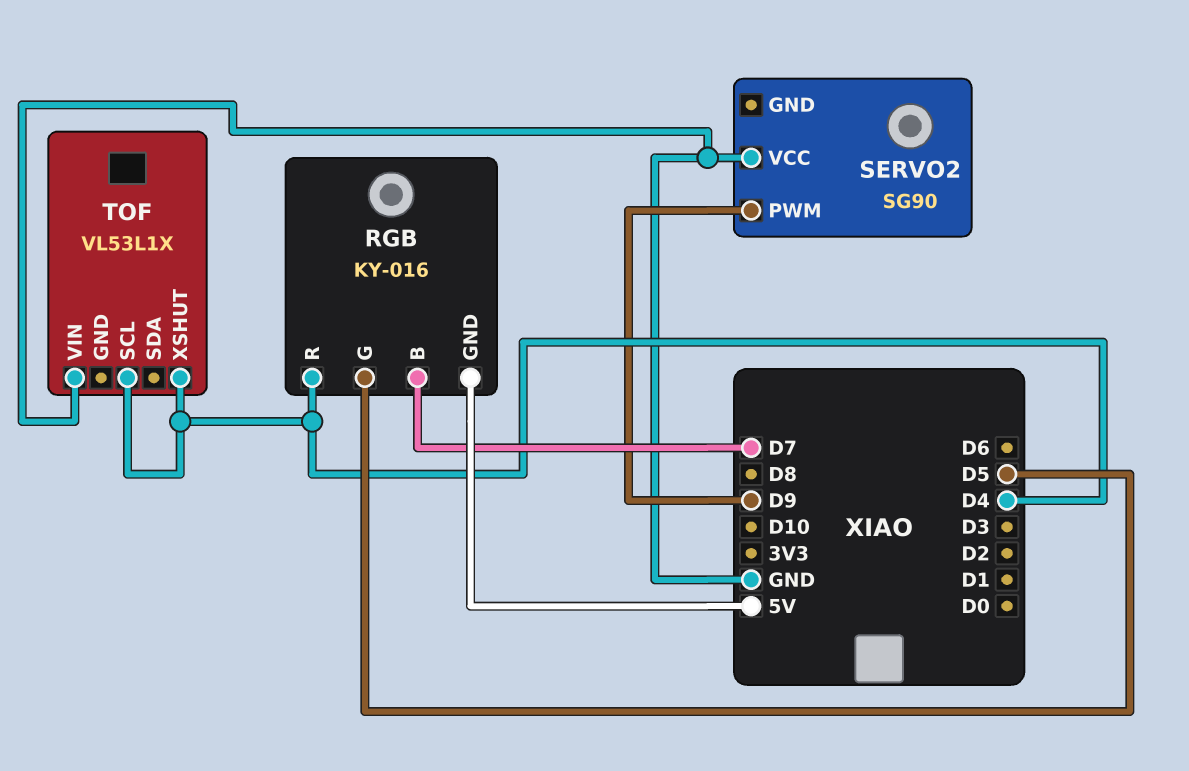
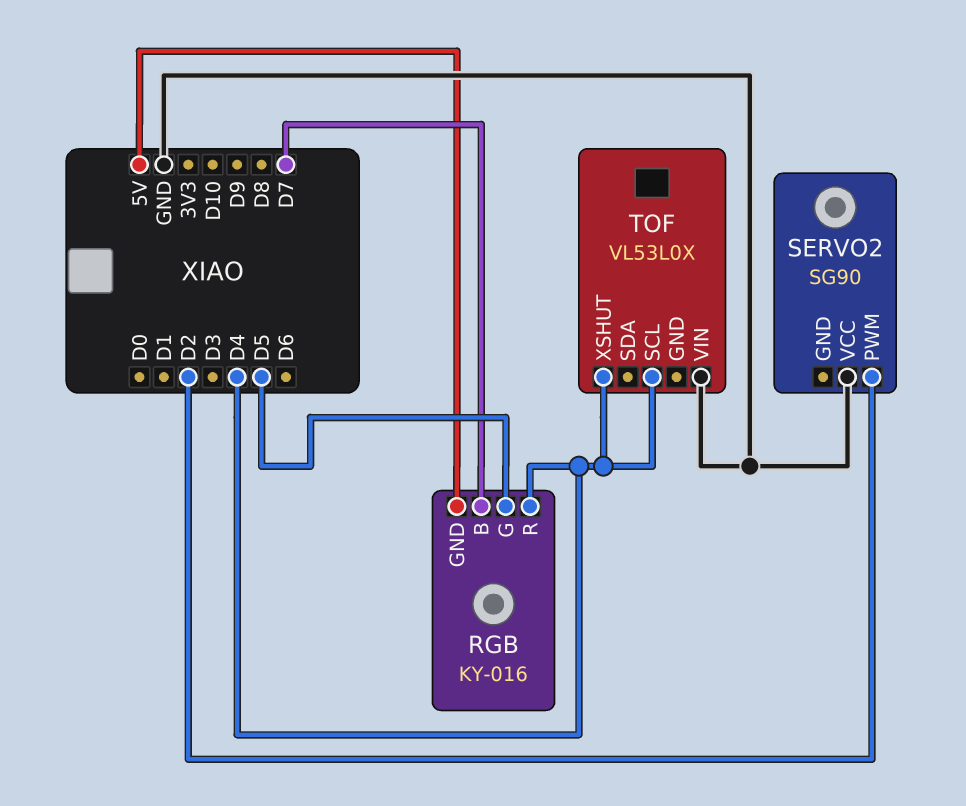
SERVO2 pin PWM: D9 -> D2
TOF: VL53L1X -> VL53L0X

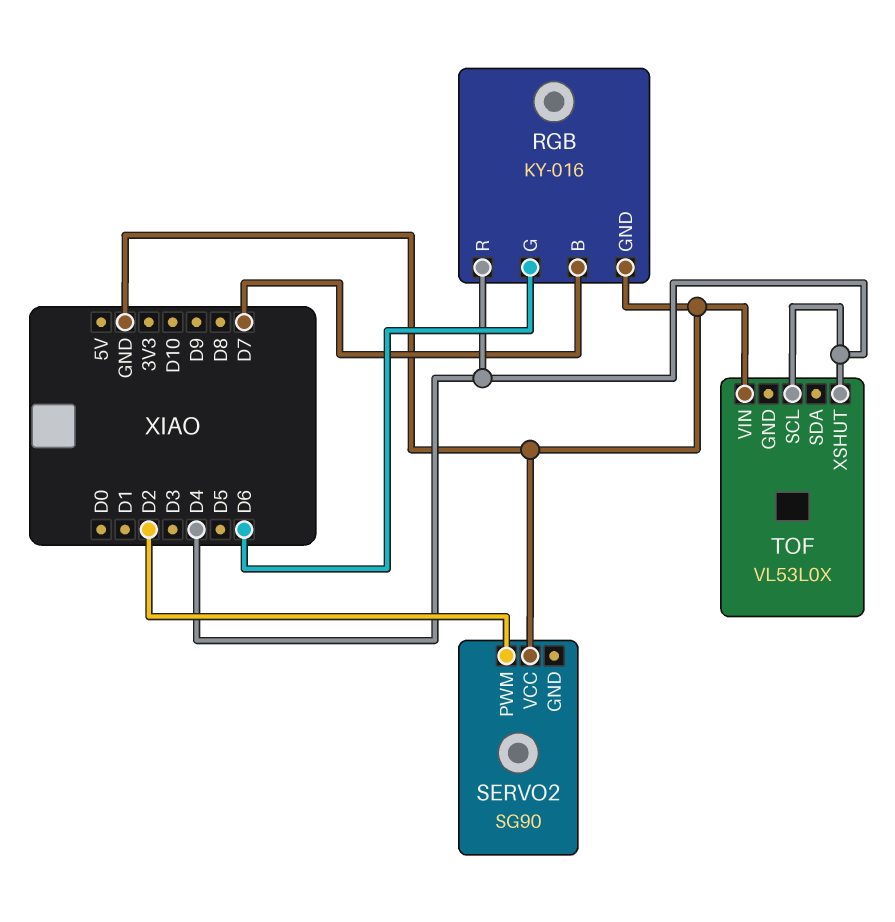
RGB pin G: D5 -> D6
RGB pin GND: 5V -> GND

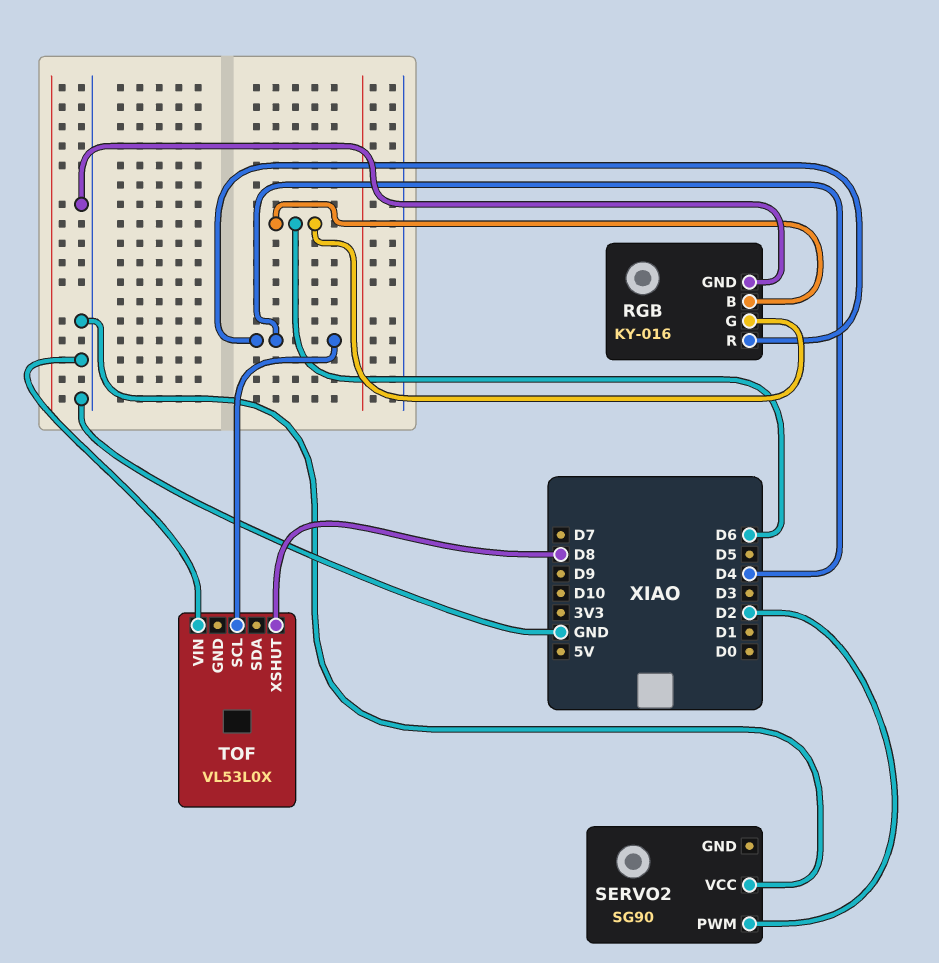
RGB pin B: D7 -> D6
TOF pin XSHUT: D4 -> D8

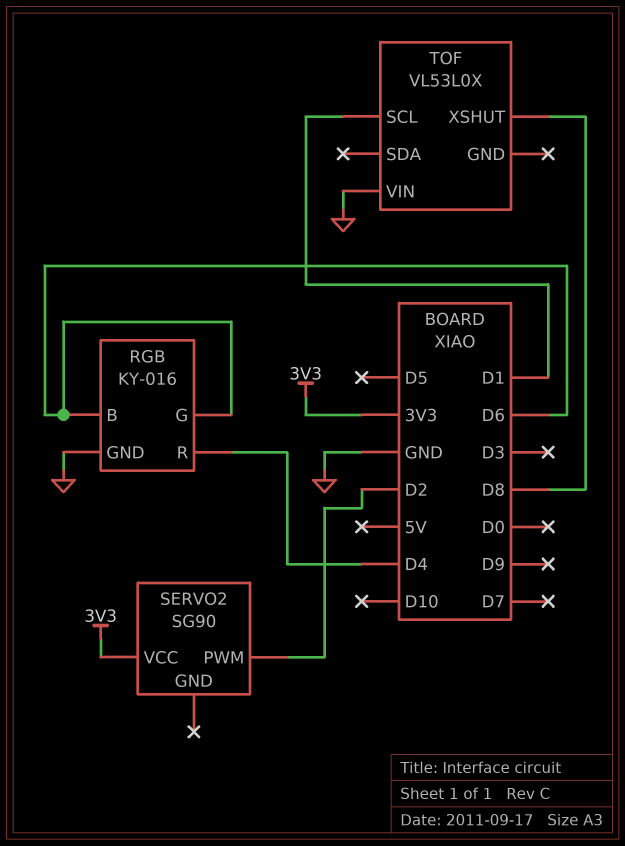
SERVO2 pin VCC: GND -> 3V3
TOF pin SCL: D4 -> D1

